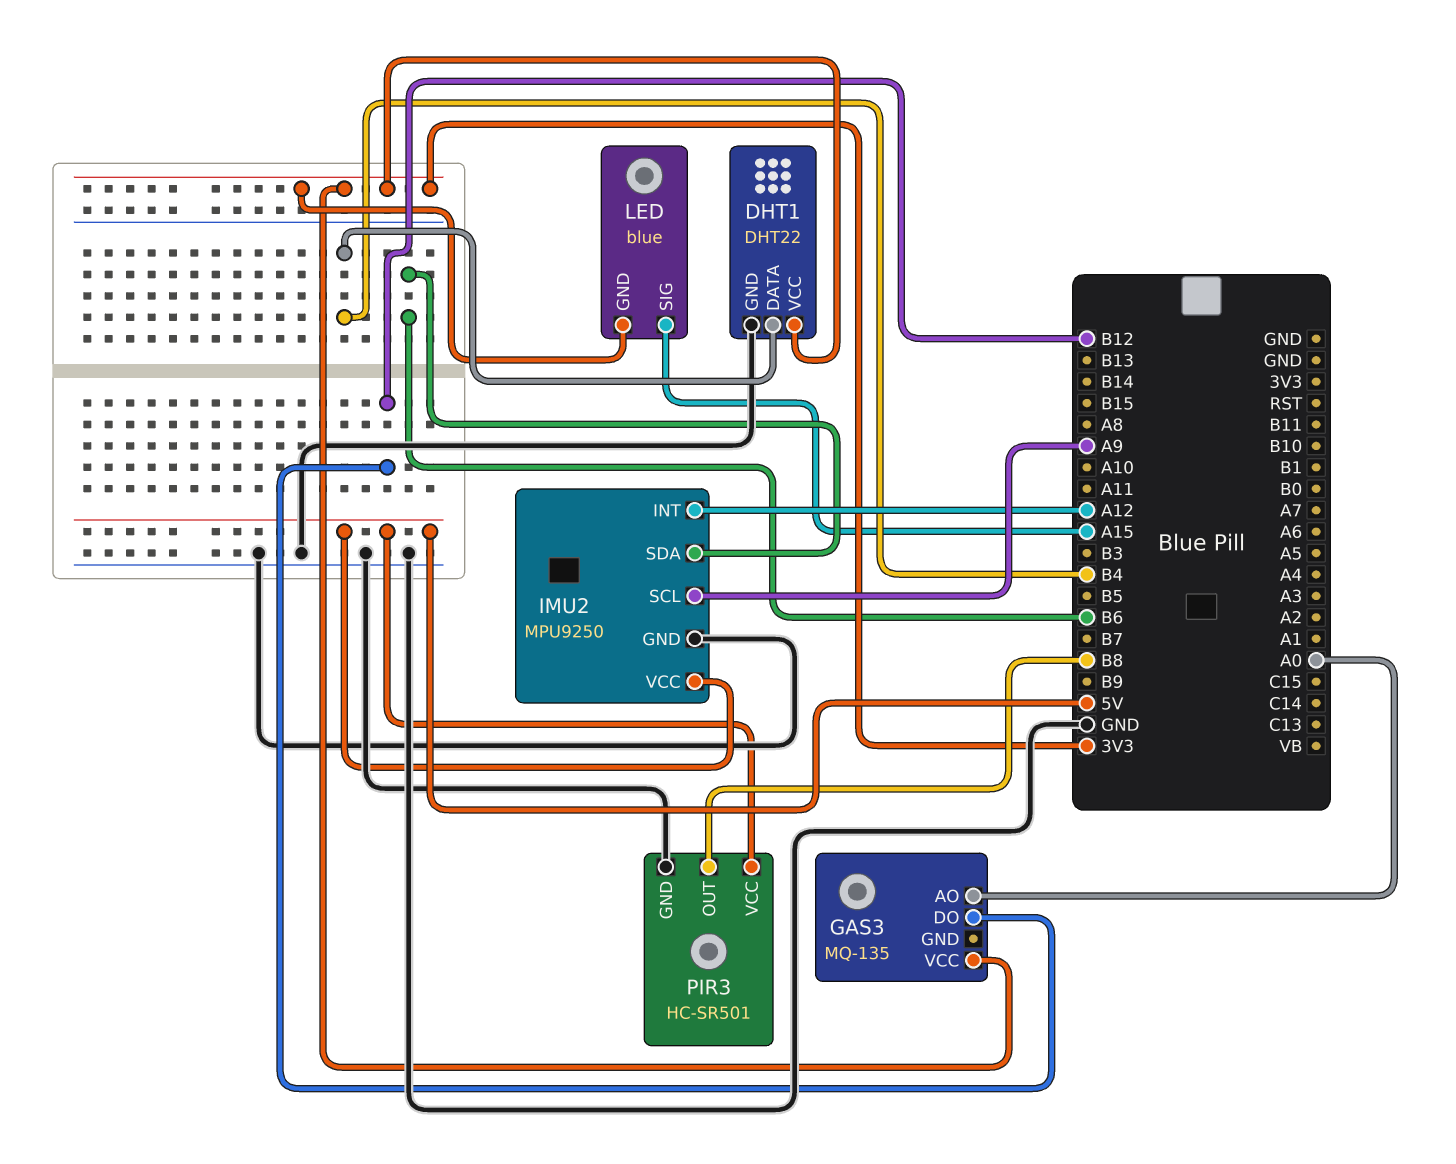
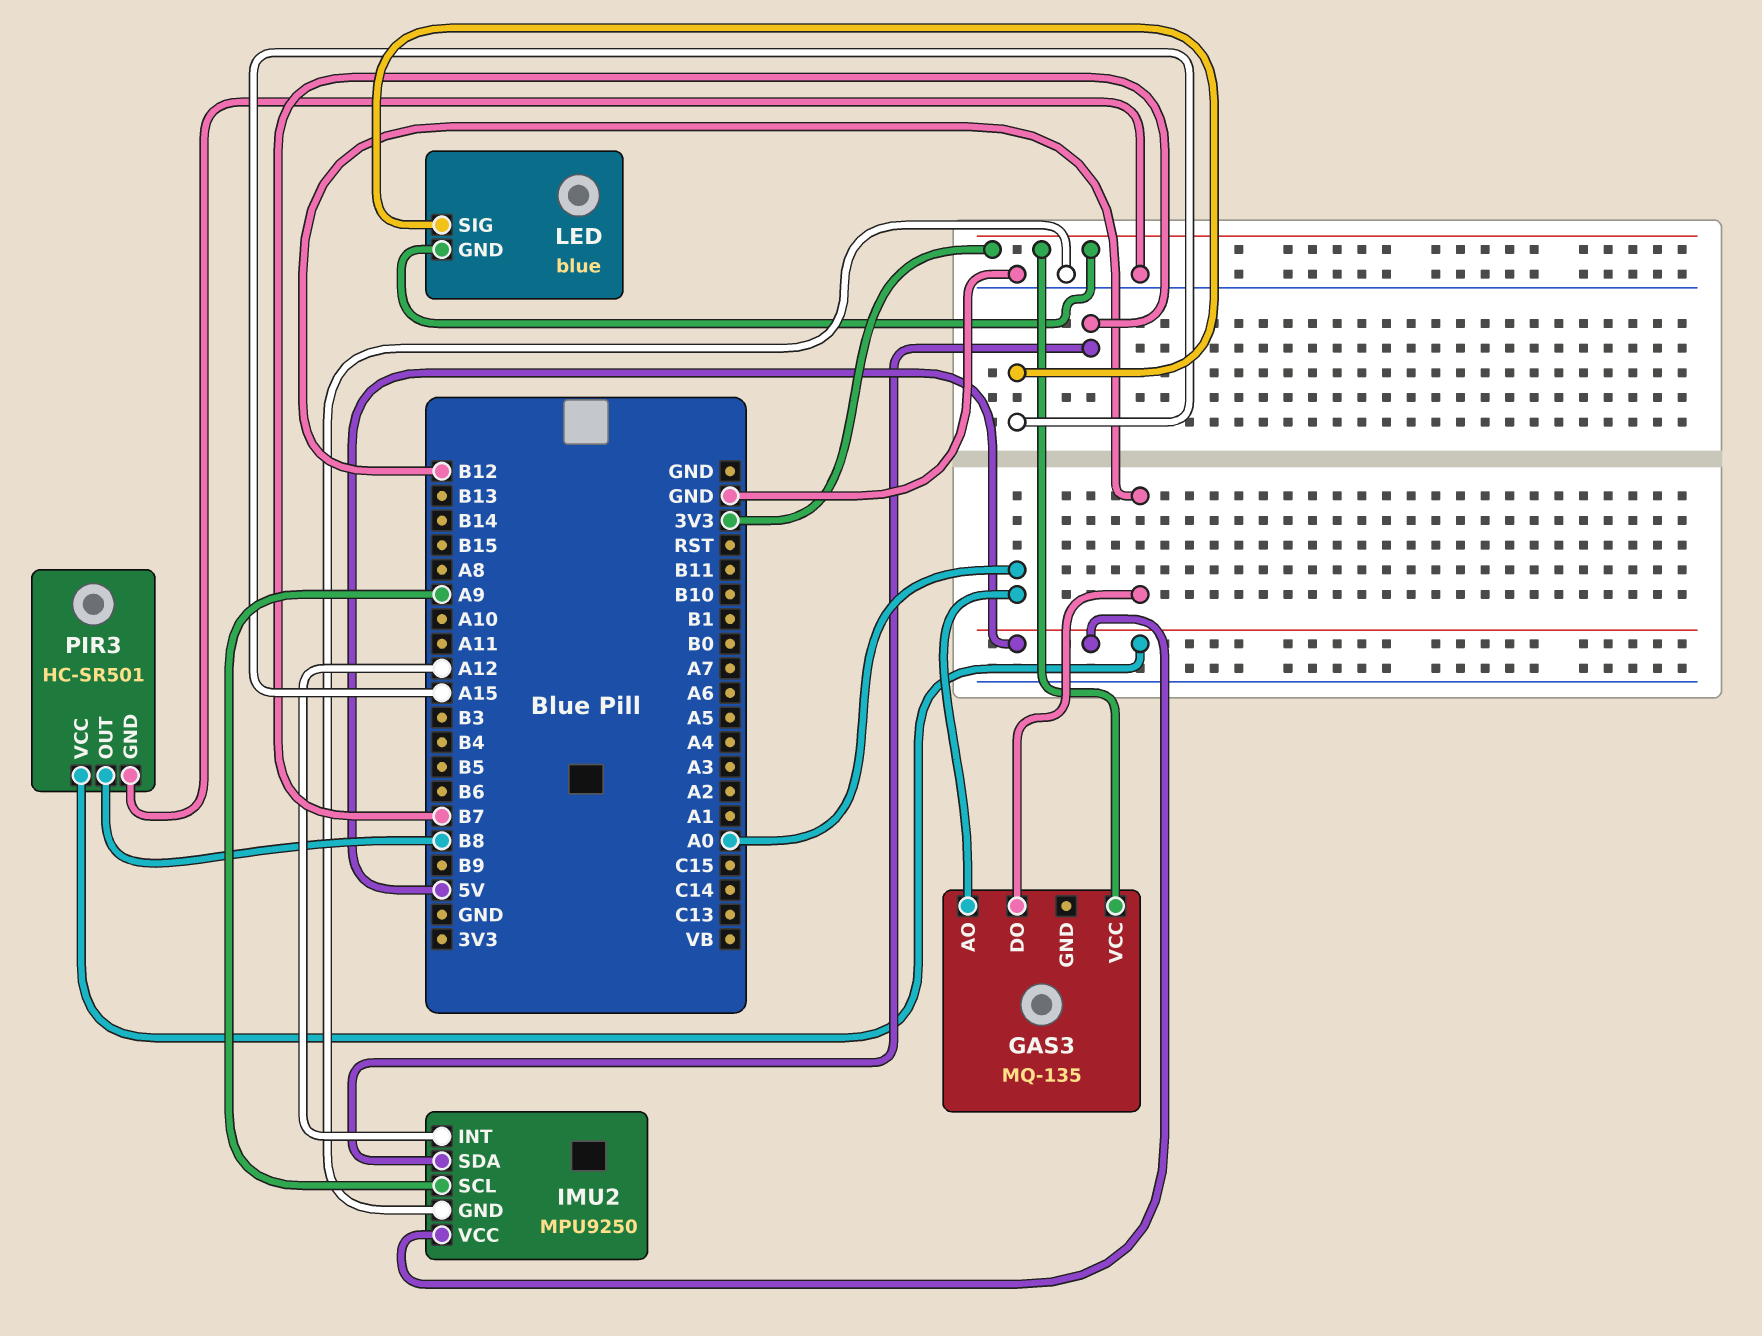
DHT1: DHT22 -> none
DHT1 pin DATA: B4 -> none
DHT1 pin GND: GND -> none
DHT1 pin VCC: 3V3 -> none
IMU2 pin SDA: B6 -> B7

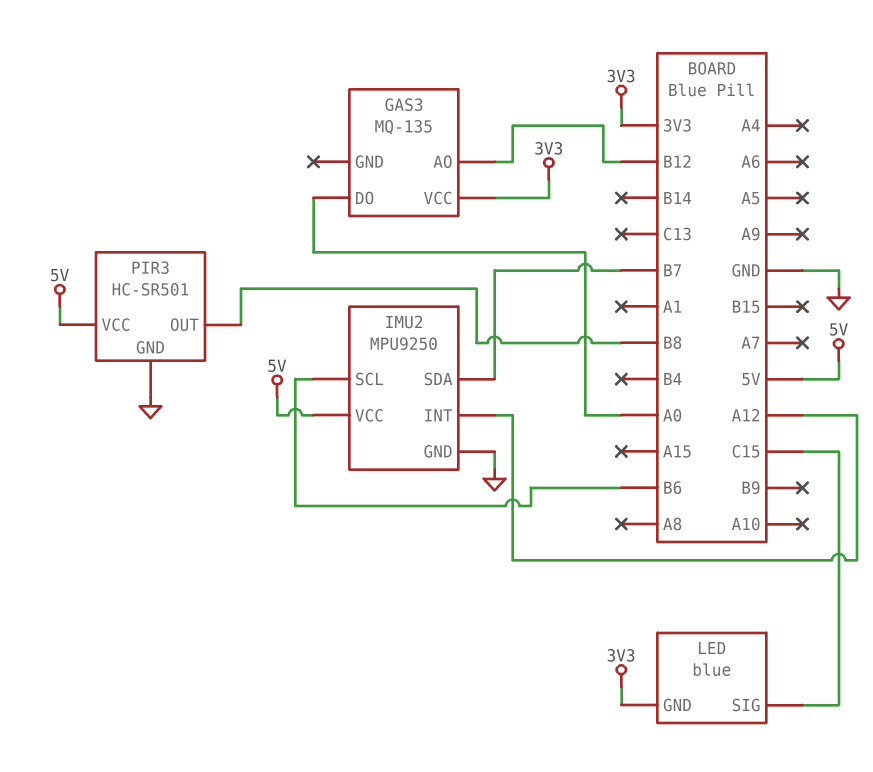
GAS3 pin AO: A0 -> B12
GAS3 pin DO: B12 -> A0
IMU2 pin SCL: A9 -> B6
LED pin SIG: A15 -> C15

